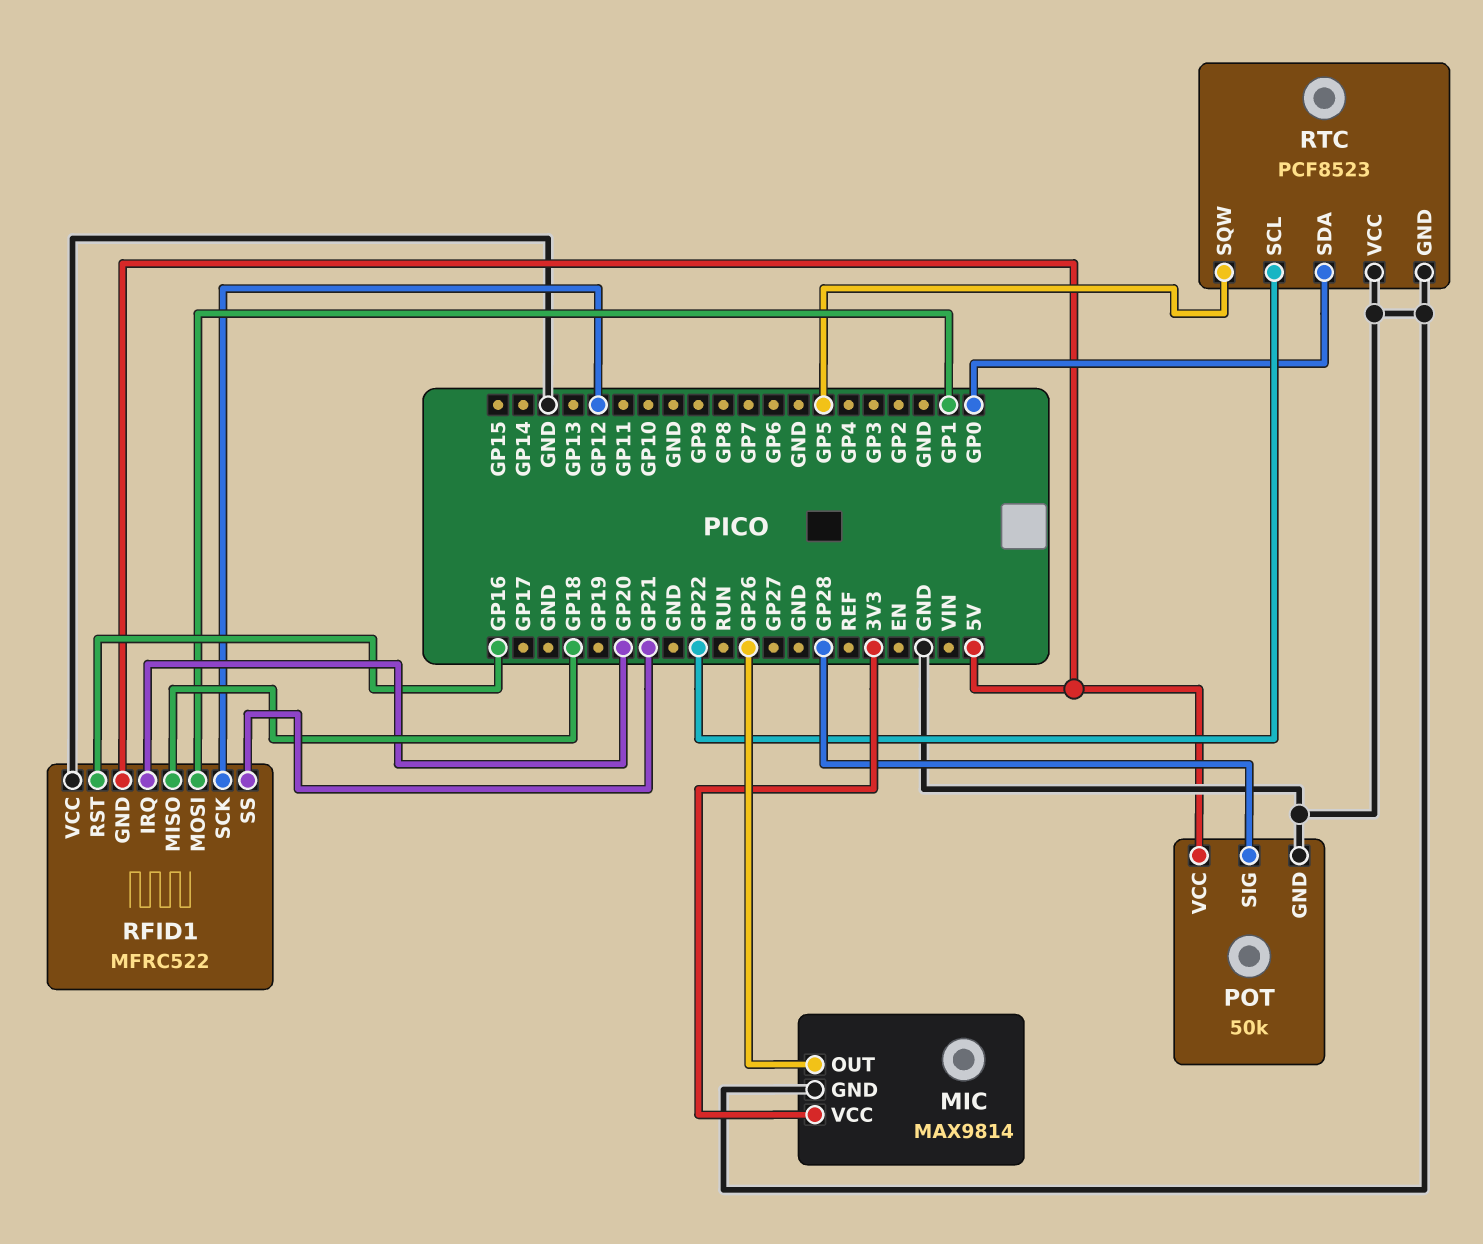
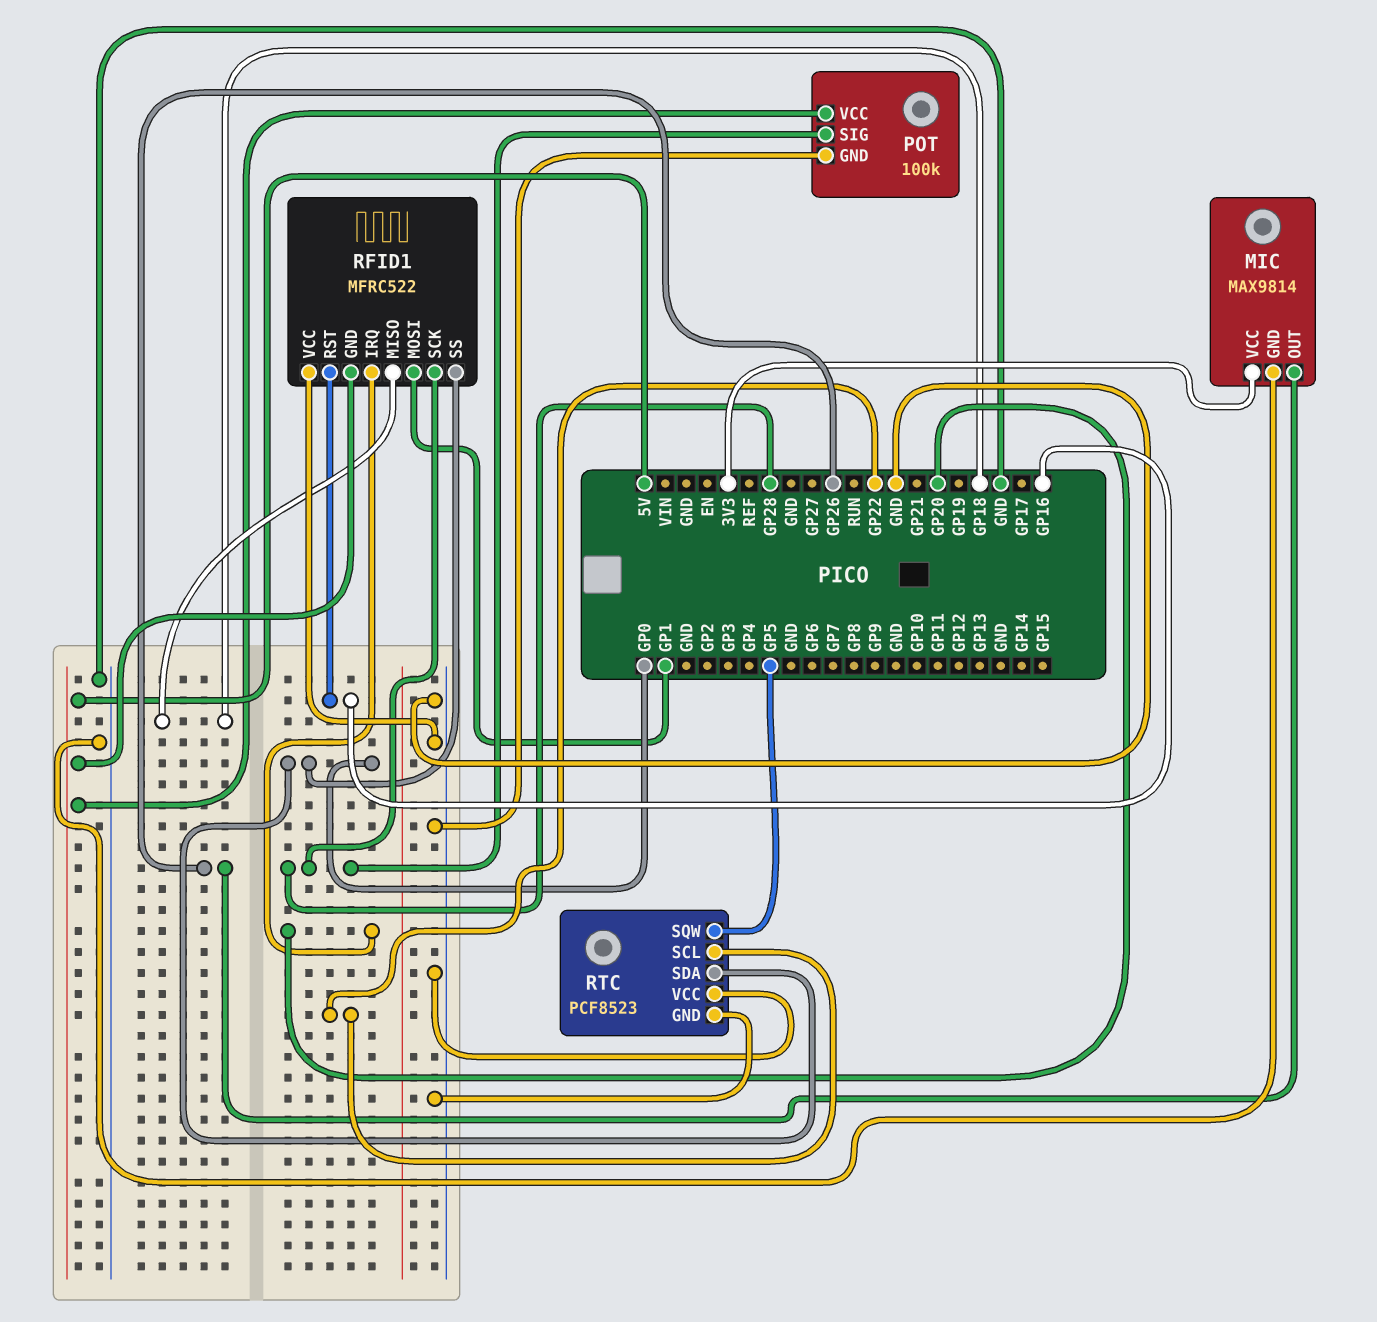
POT: 50k -> 100k
RFID1 pin SCK: GP12 -> GP28
RFID1 pin SS: GP21 -> GP0

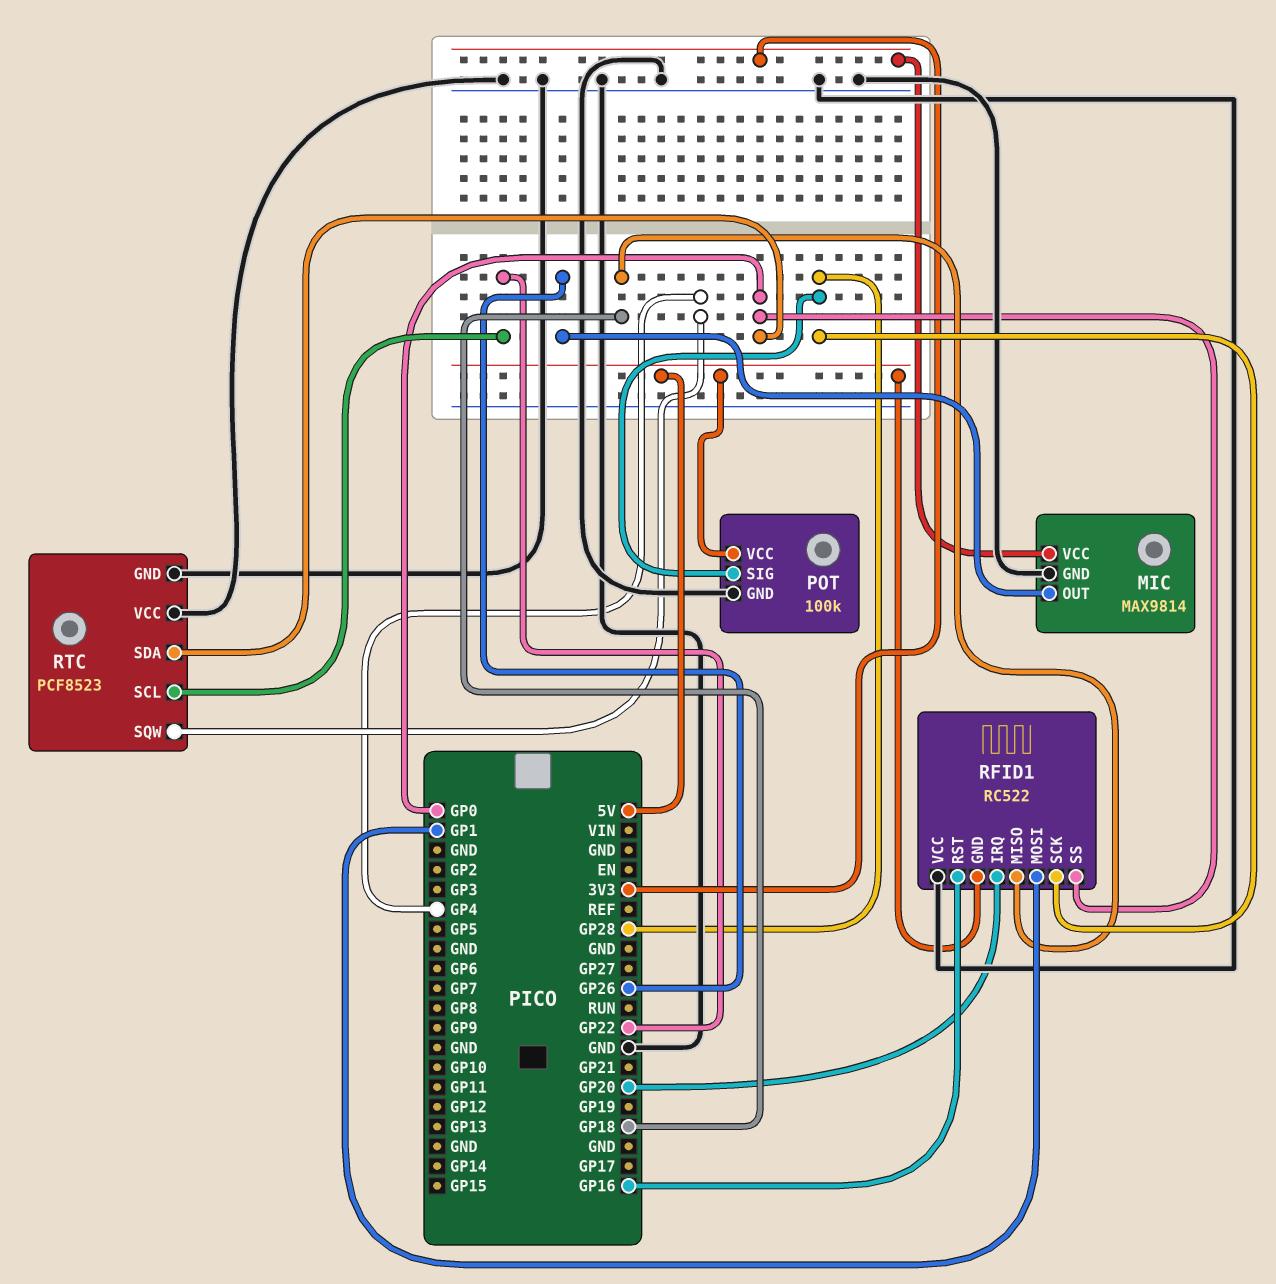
RFID1: MFRC522 -> RC522
RTC pin SQW: GP5 -> GP4

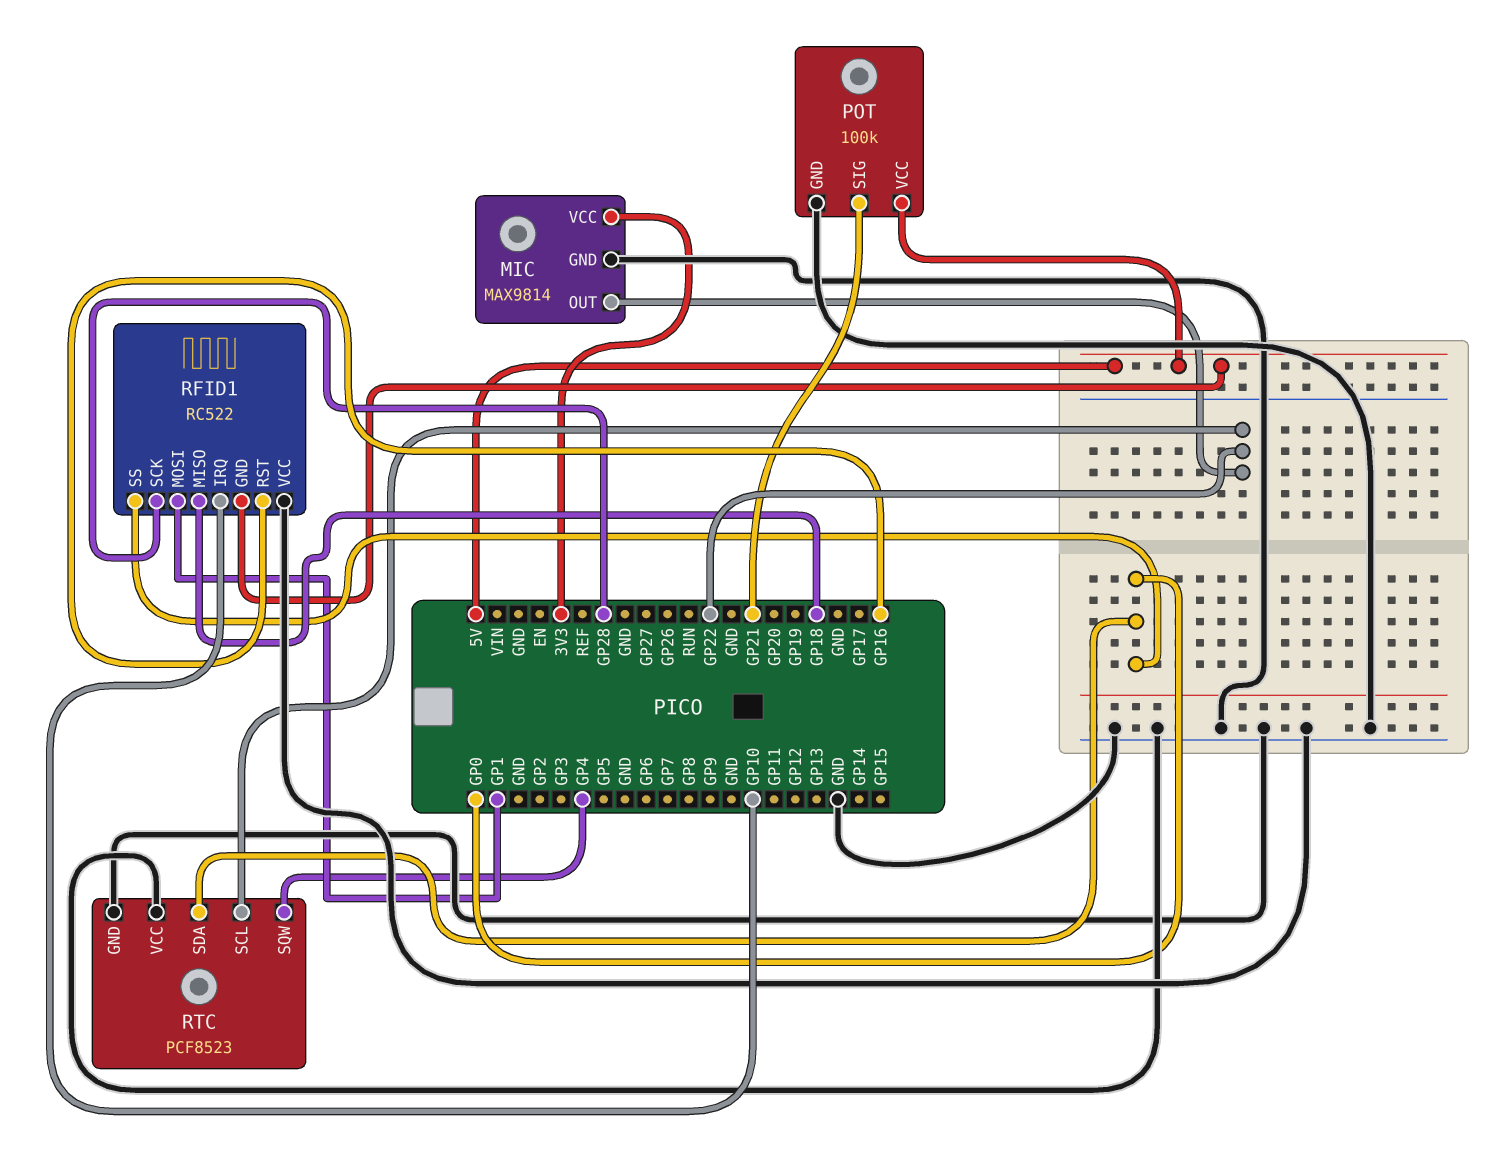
MIC pin OUT: GP26 -> GP22
POT pin SIG: GP28 -> GP21
RFID1 pin IRQ: GP20 -> GP10

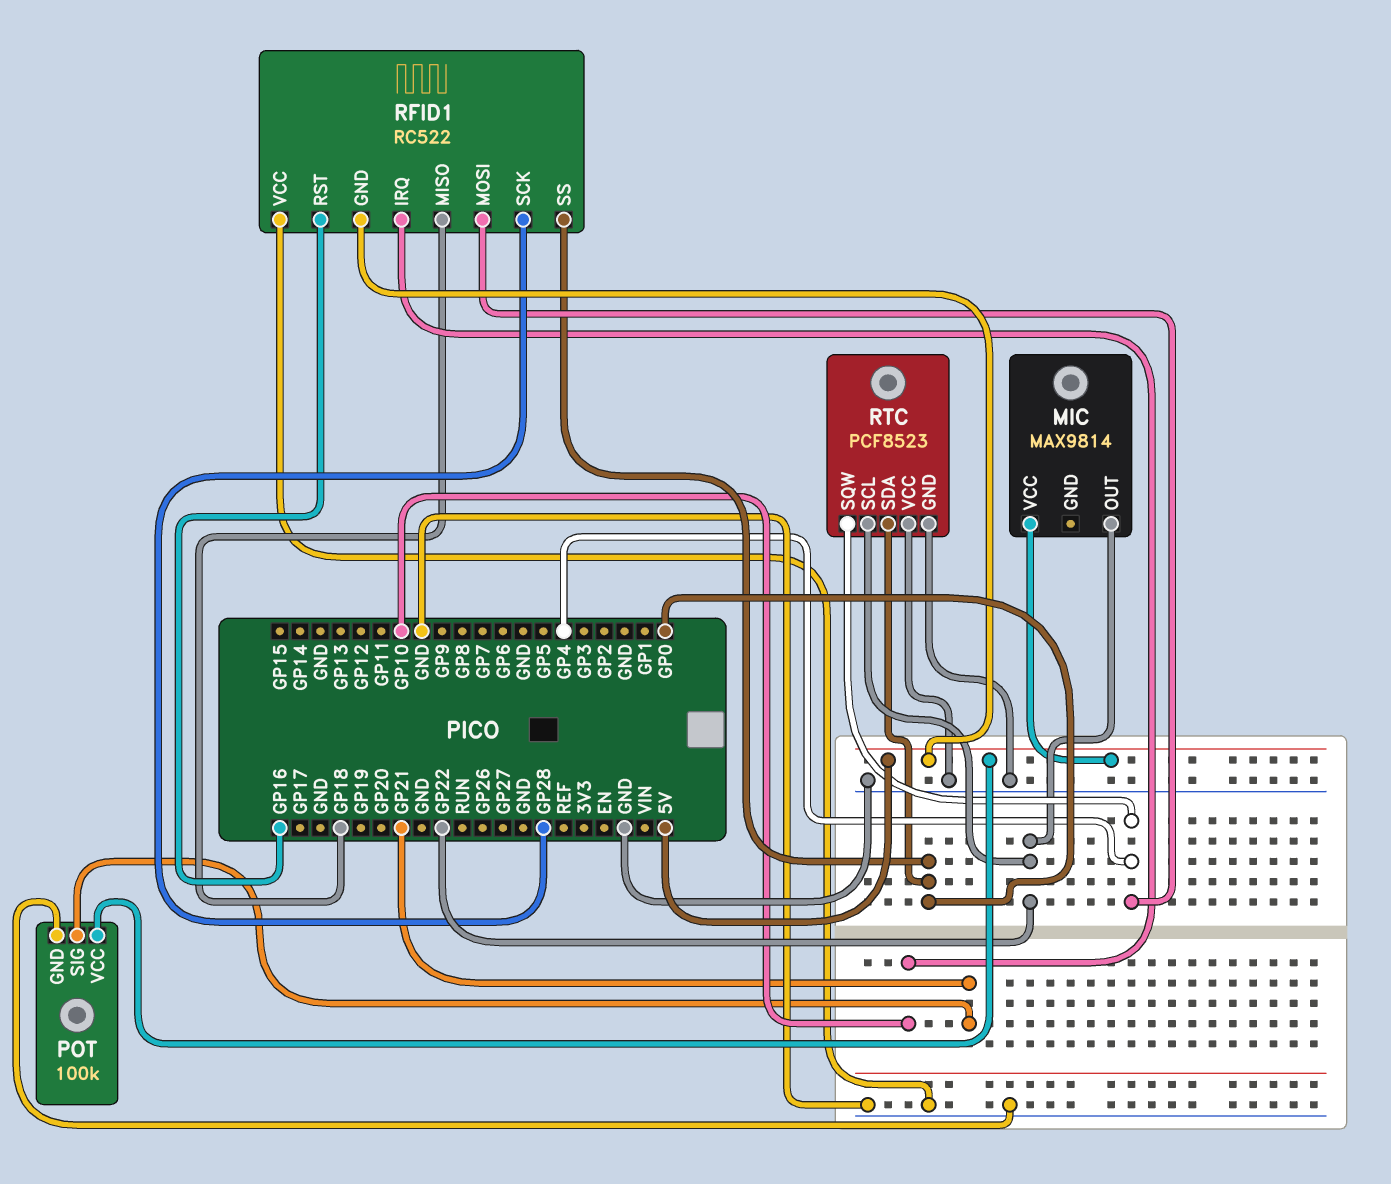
MIC pin GND: GND -> none
MIC pin VCC: 3V3 -> 5V
RFID1 pin MOSI: GP1 -> GP4

